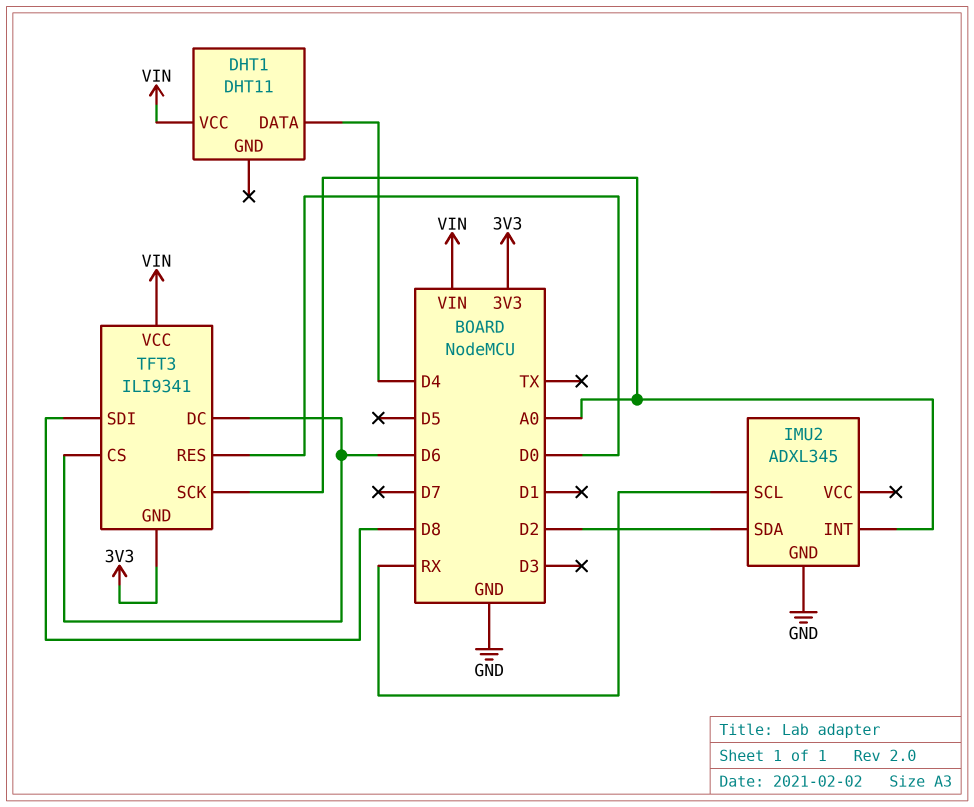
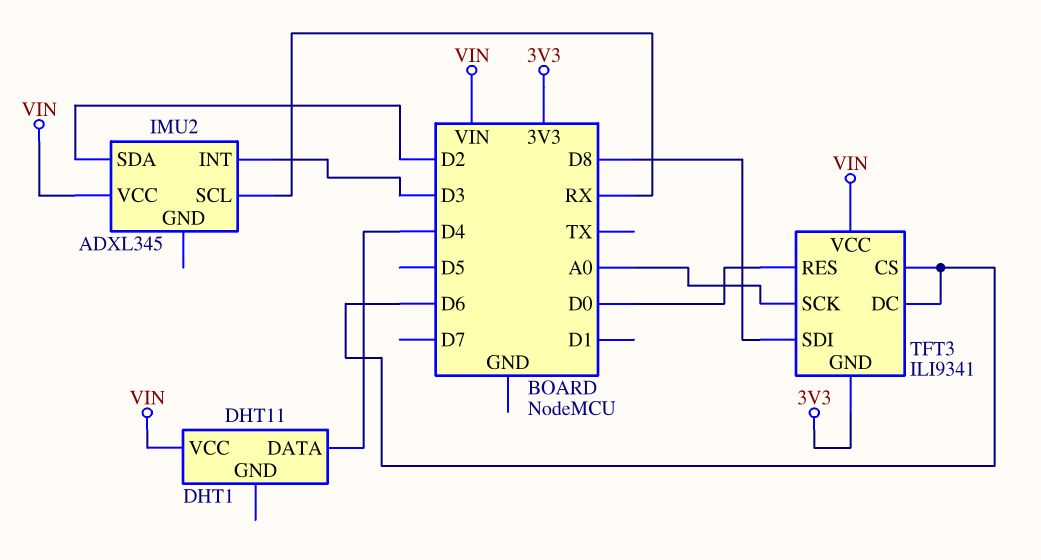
IMU2 pin GND: GND -> none
IMU2 pin INT: A0 -> D3
IMU2 pin VCC: none -> VIN

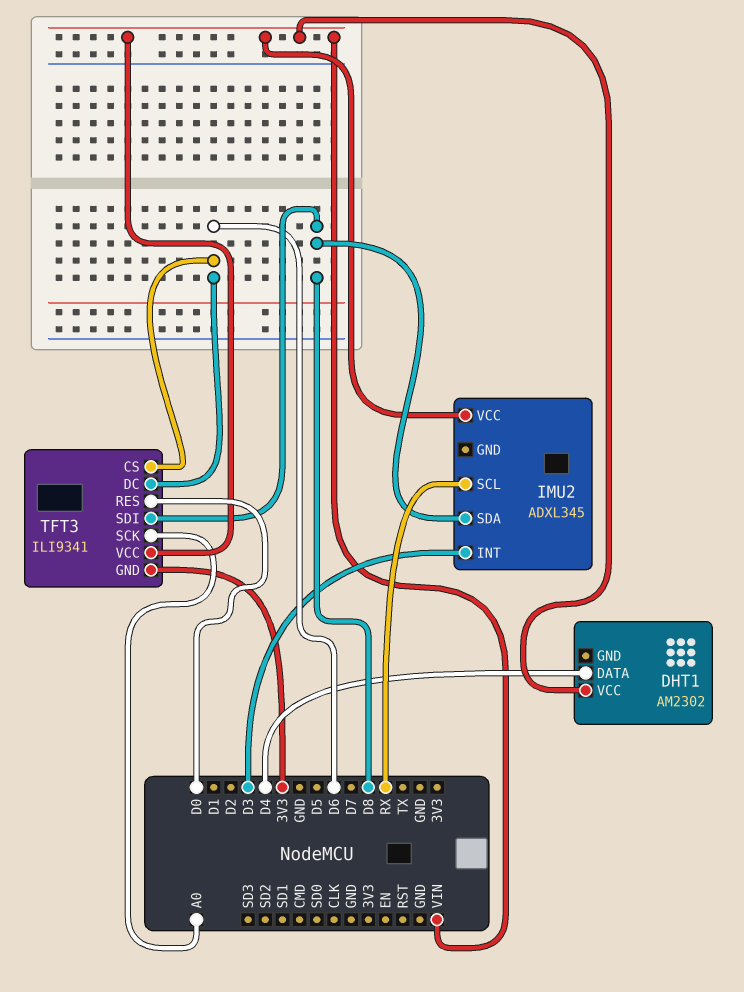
DHT1: DHT11 -> AM2302
IMU2 pin SDA: D2 -> D8

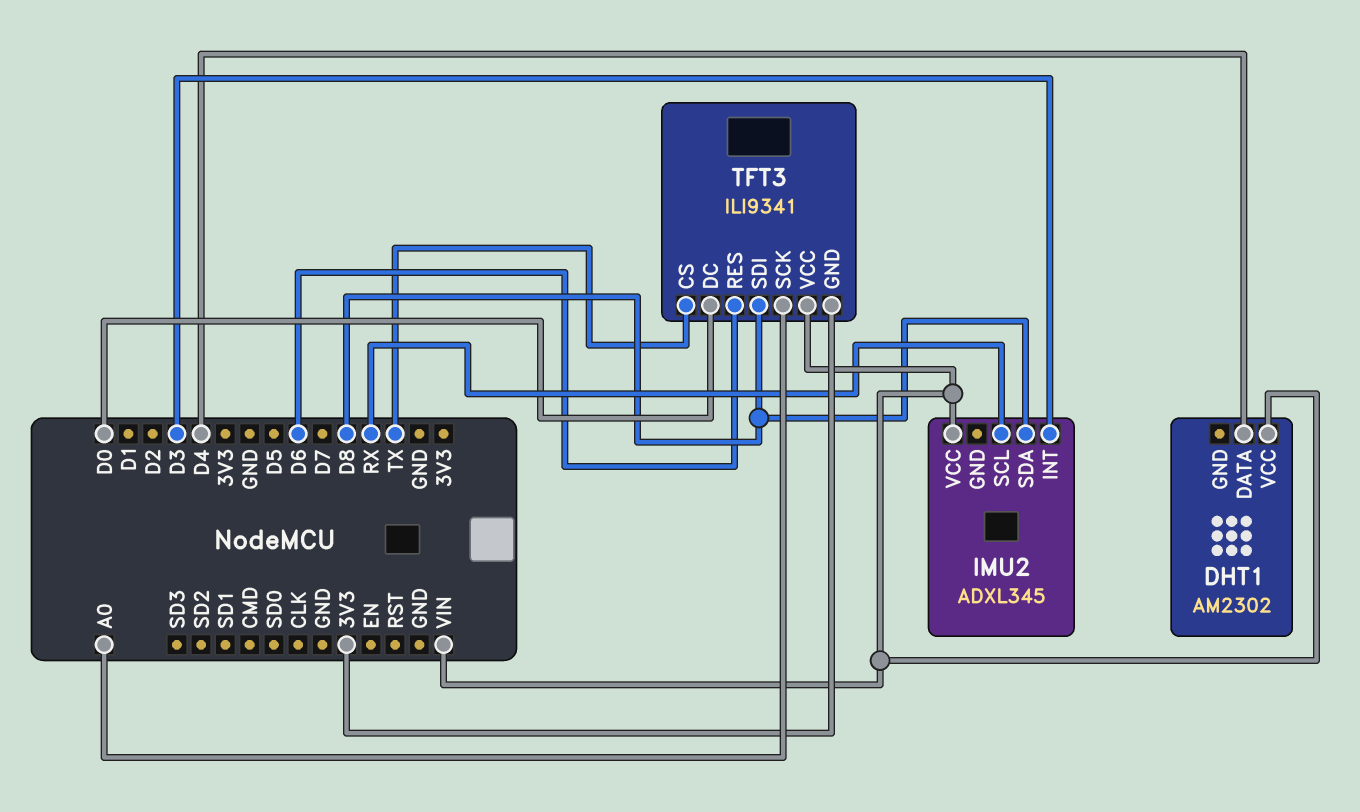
TFT3 pin CS: D6 -> TX
TFT3 pin DC: D6 -> D0
TFT3 pin RES: D0 -> D6

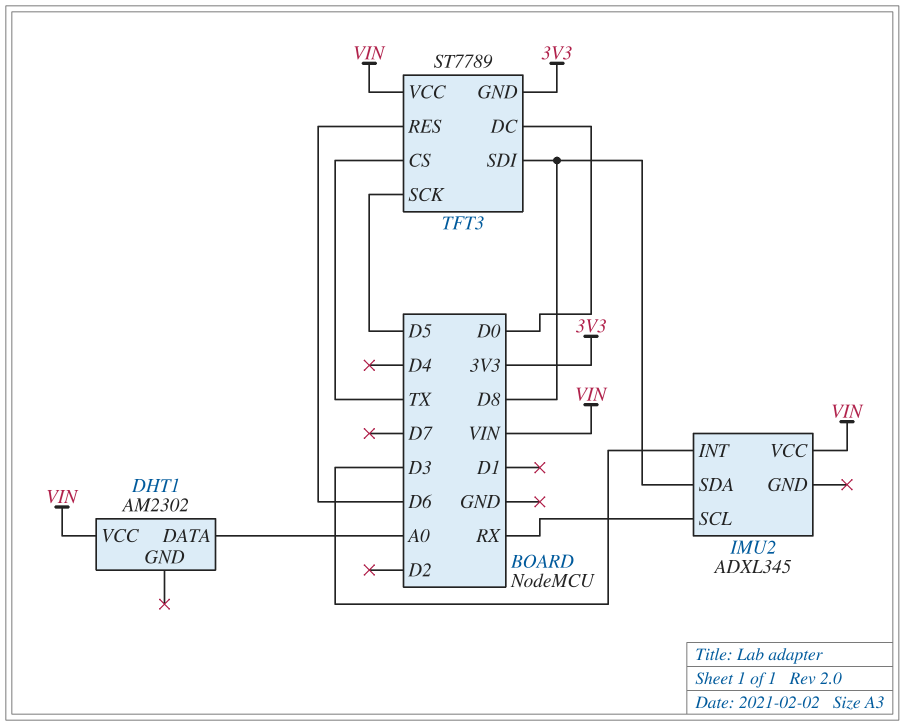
DHT1 pin DATA: D4 -> A0
TFT3: ILI9341 -> ST7789
TFT3 pin SCK: A0 -> D5

